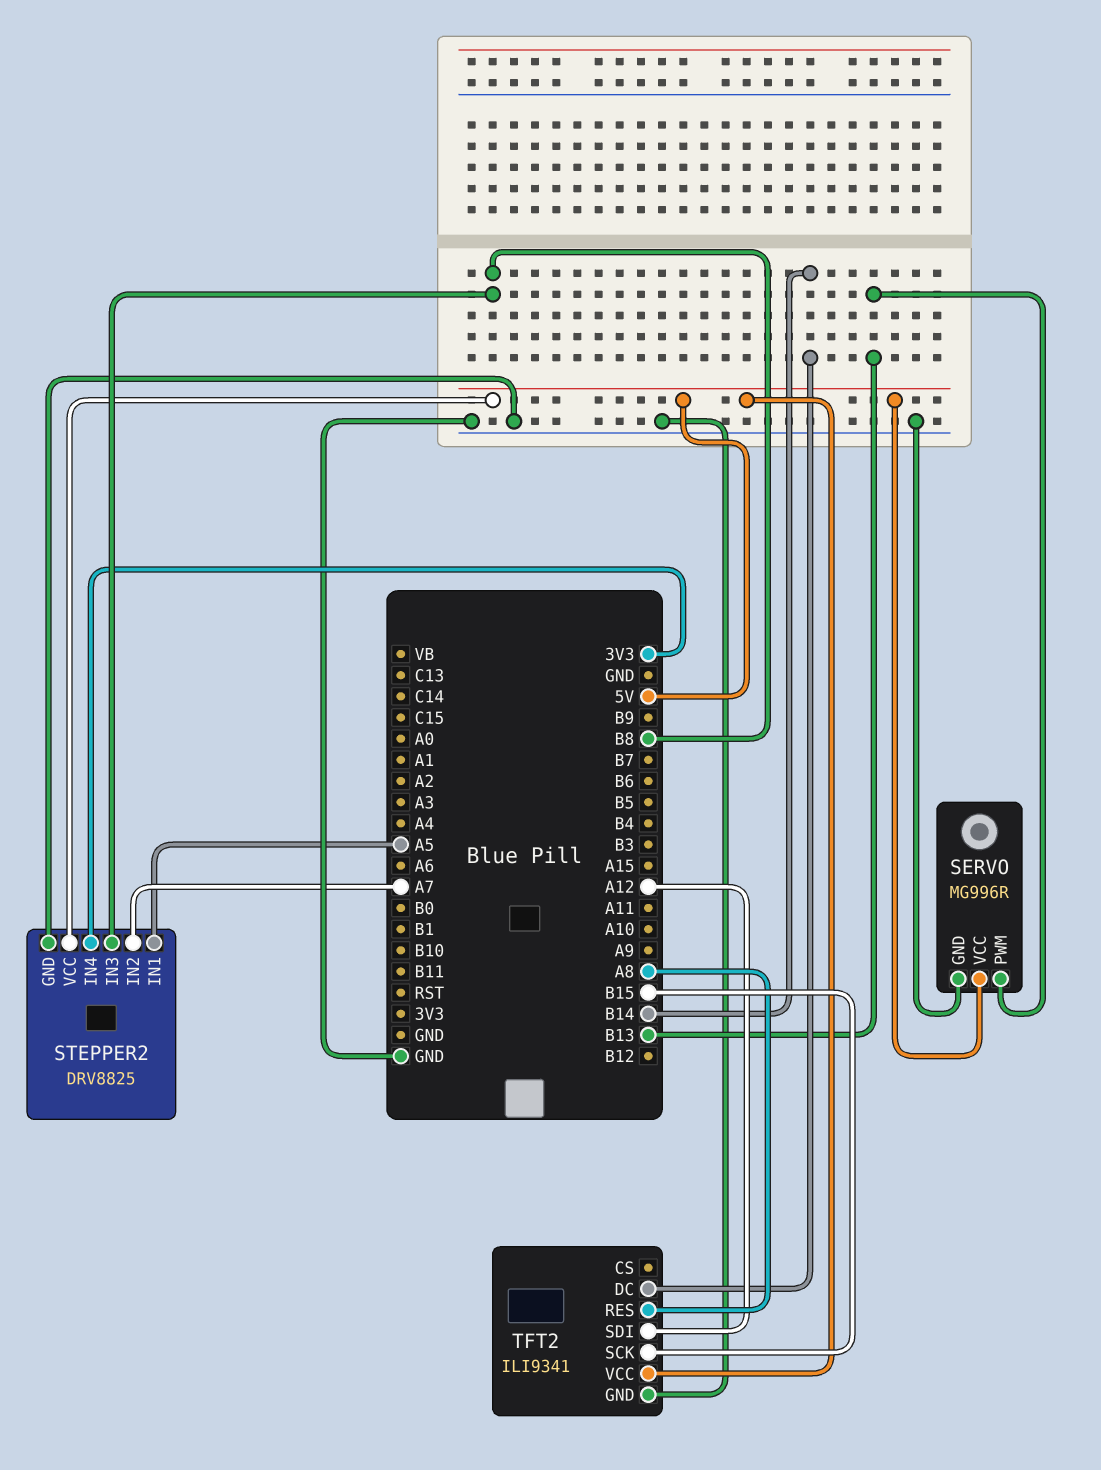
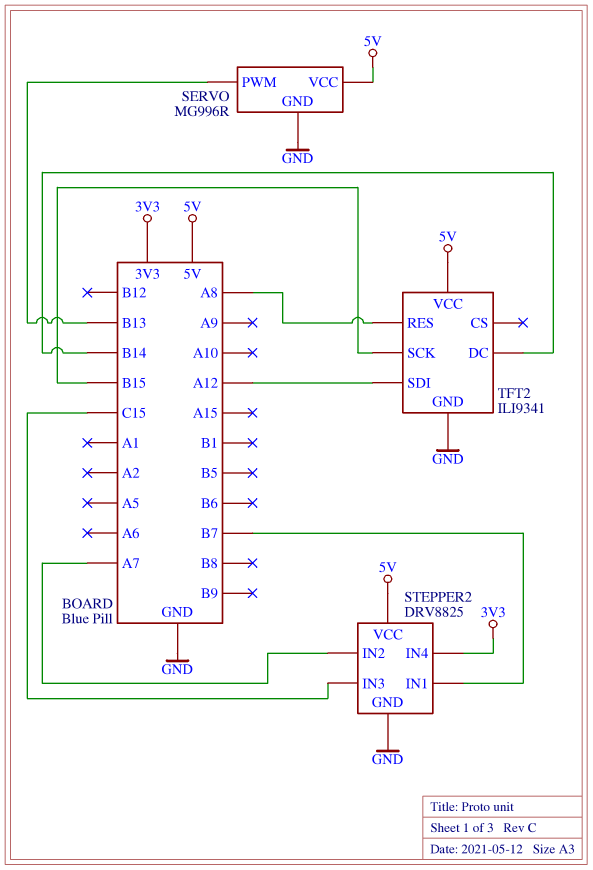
STEPPER2 pin IN1: A5 -> B7
STEPPER2 pin IN3: B8 -> C15

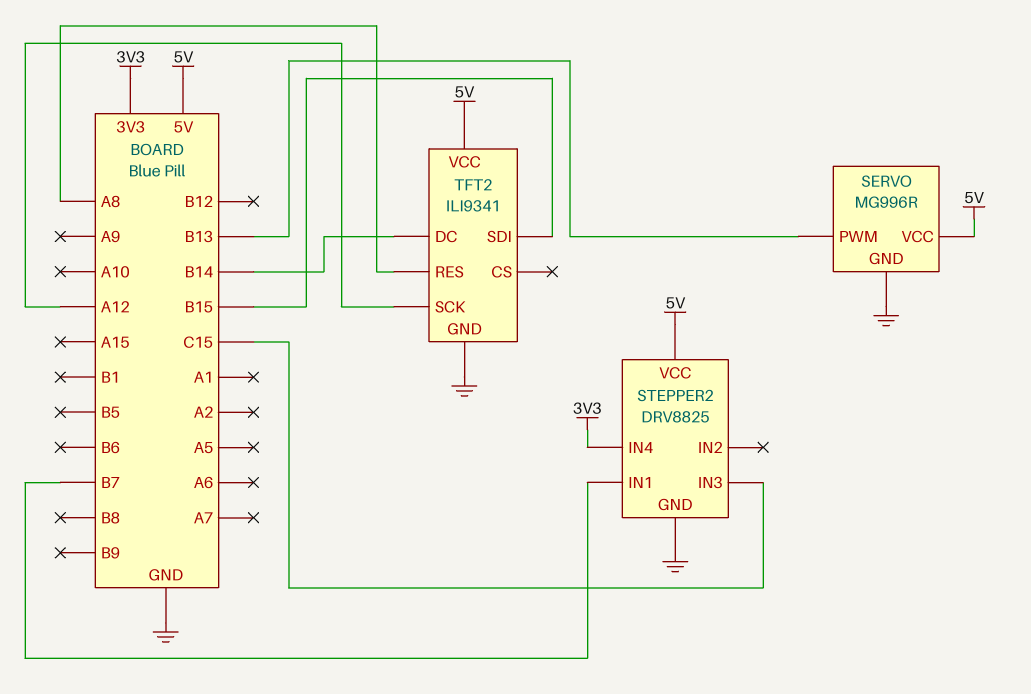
STEPPER2 pin IN2: A7 -> none
TFT2 pin SCK: B15 -> A12
TFT2 pin SDI: A12 -> B15

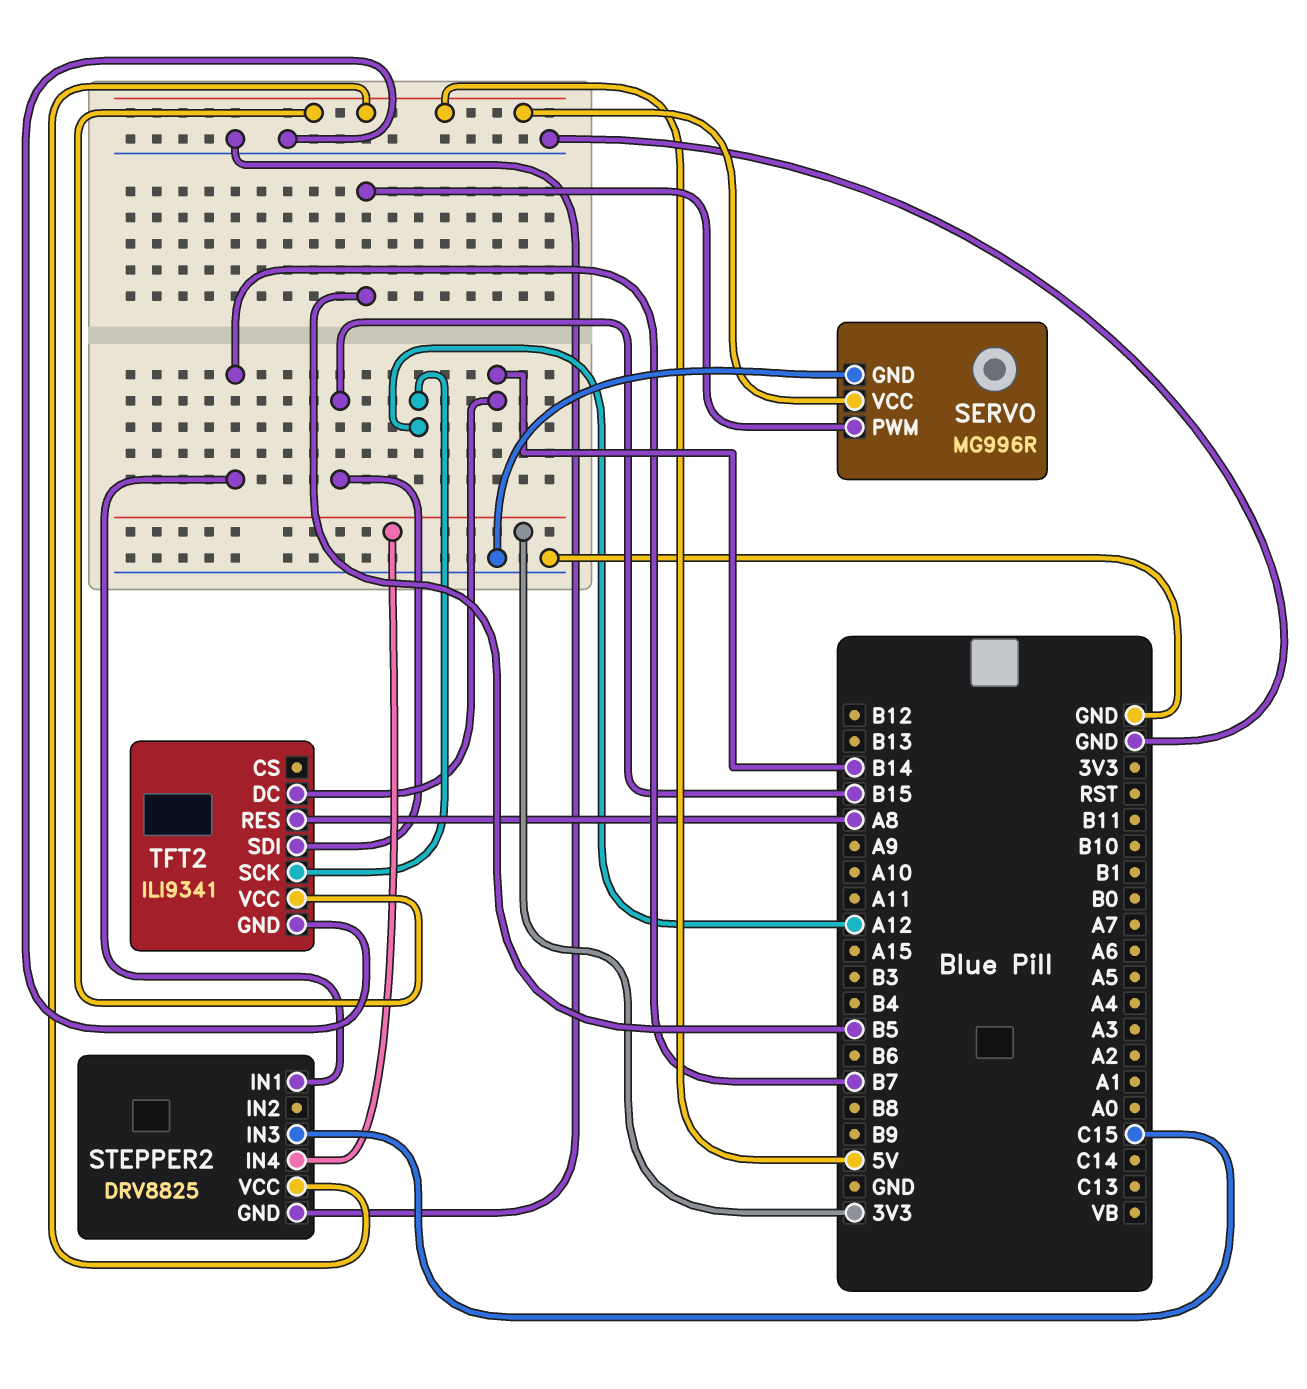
SERVO pin PWM: B13 -> B5

